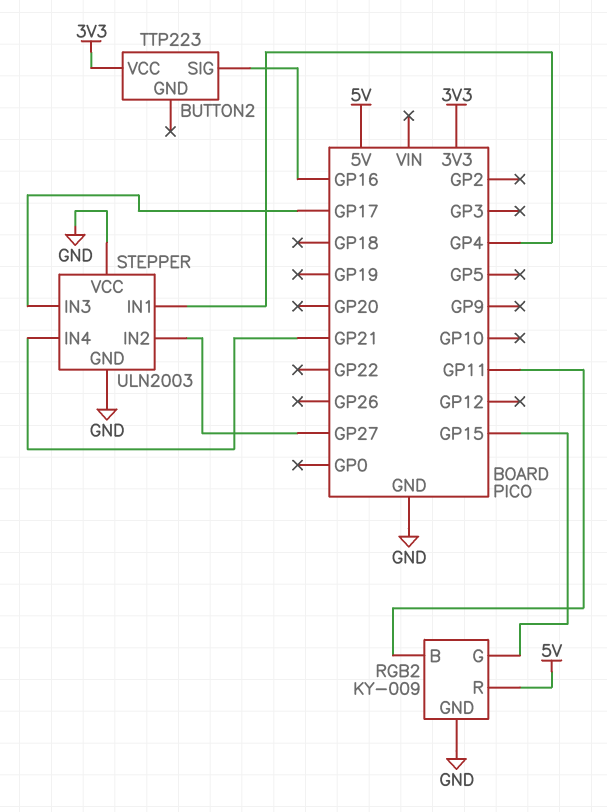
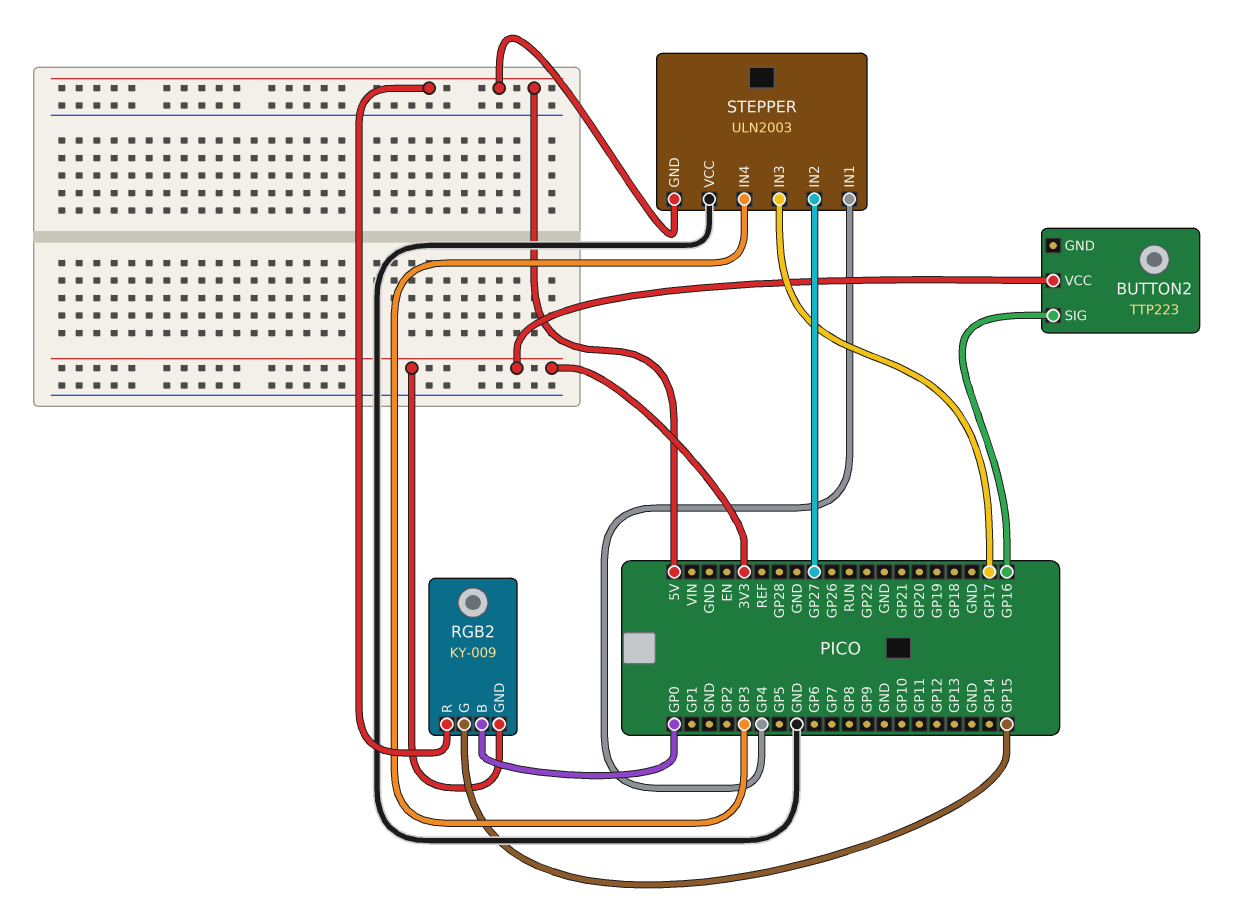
RGB2 pin B: GP11 -> GP0
RGB2 pin GND: GND -> 3V3
STEPPER pin GND: GND -> 5V
STEPPER pin IN4: GP21 -> GP3

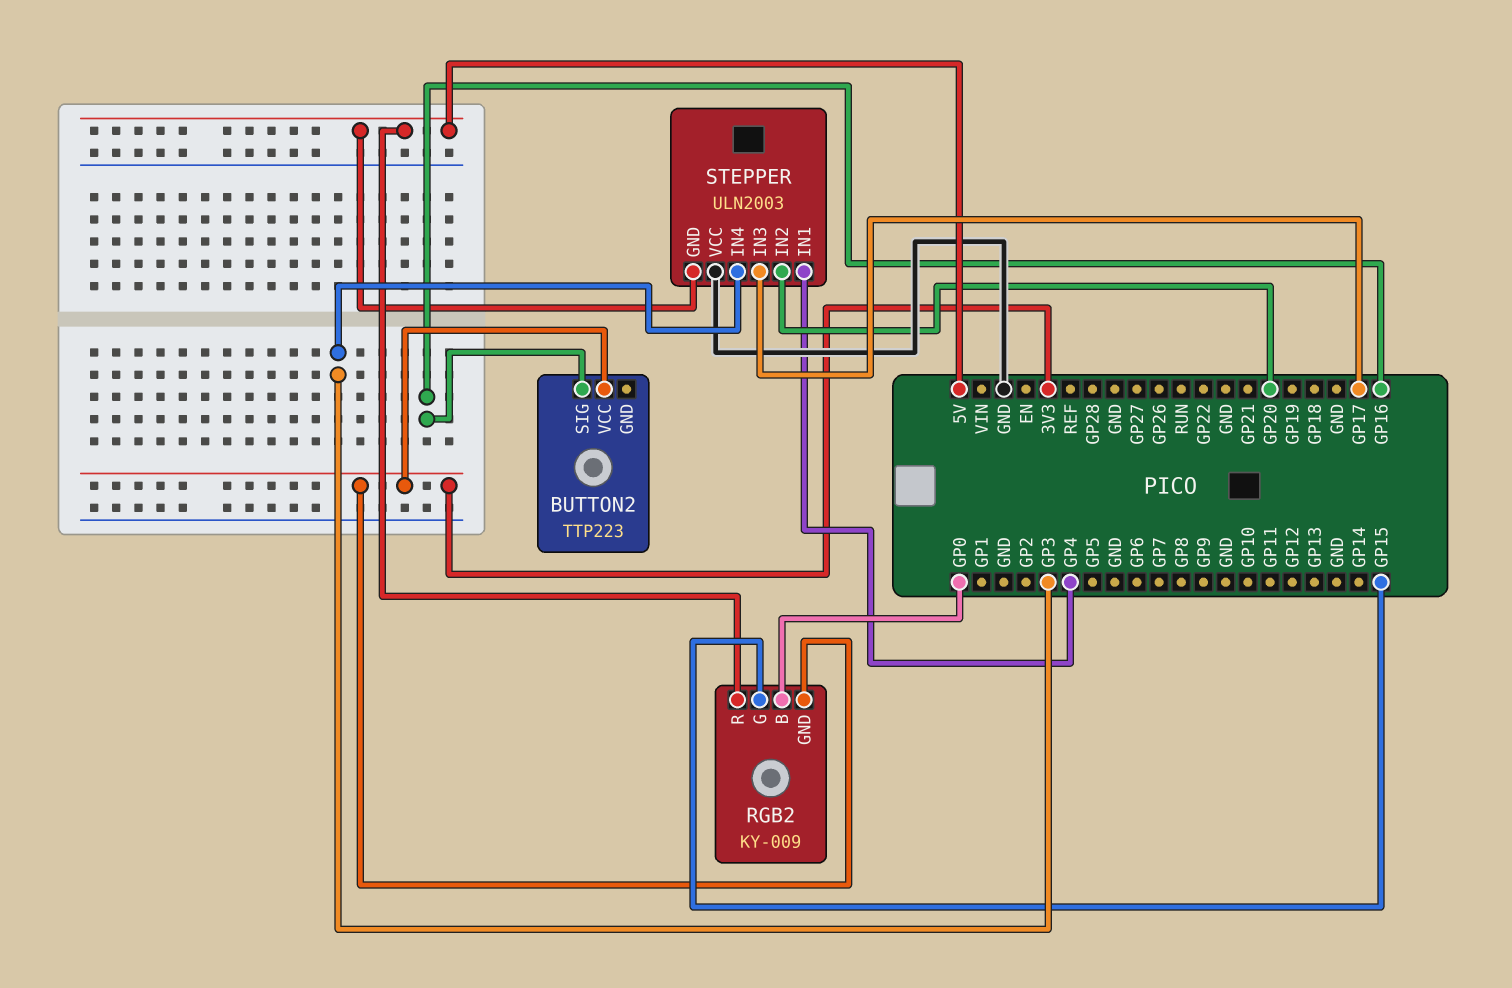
STEPPER pin IN2: GP27 -> GP20

